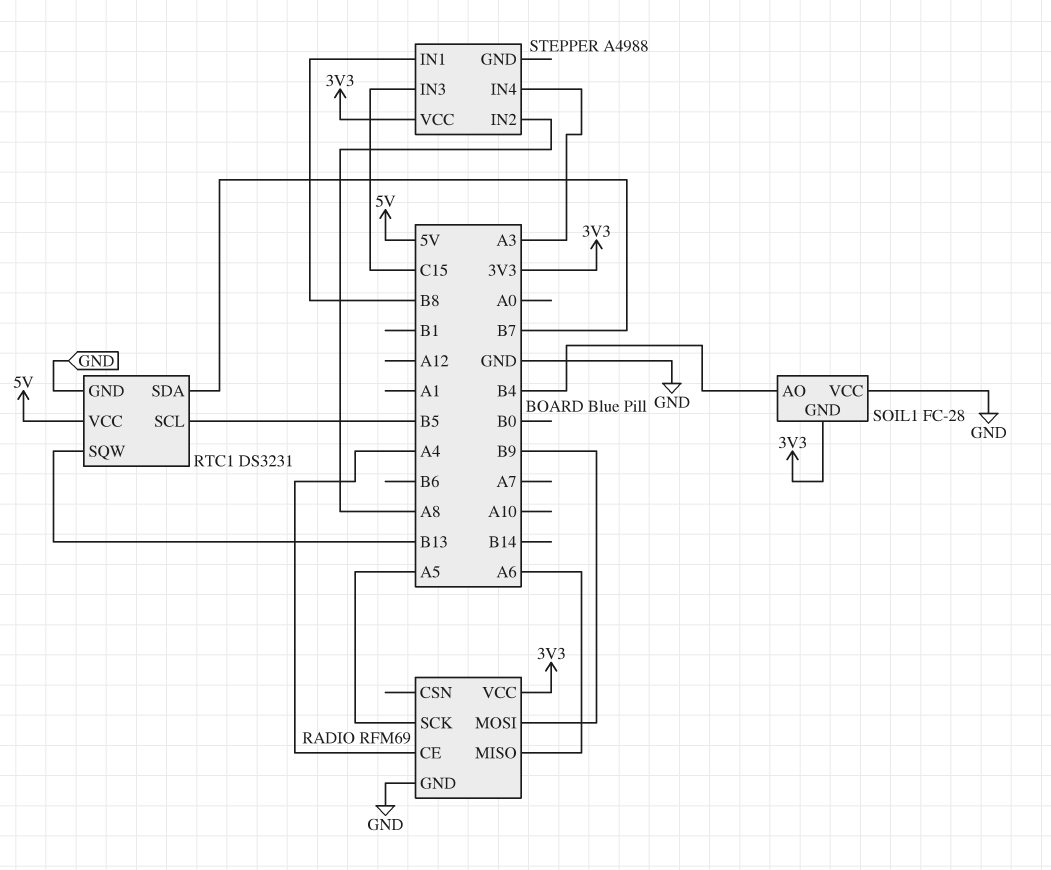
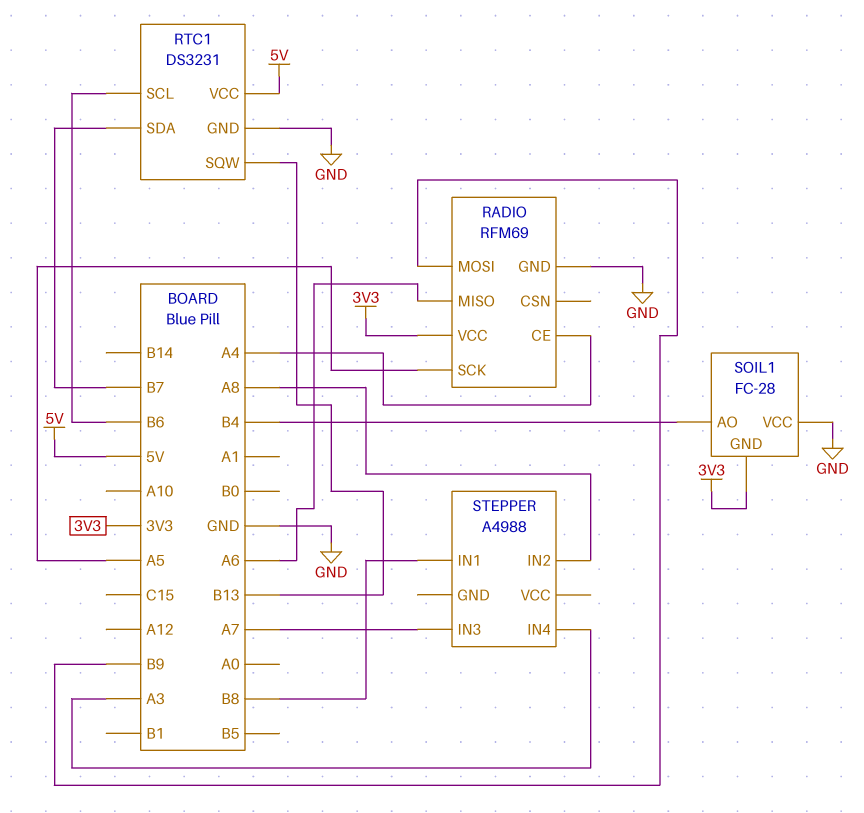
RTC1 pin SCL: B5 -> B6
STEPPER pin IN3: C15 -> A7
STEPPER pin VCC: 3V3 -> none

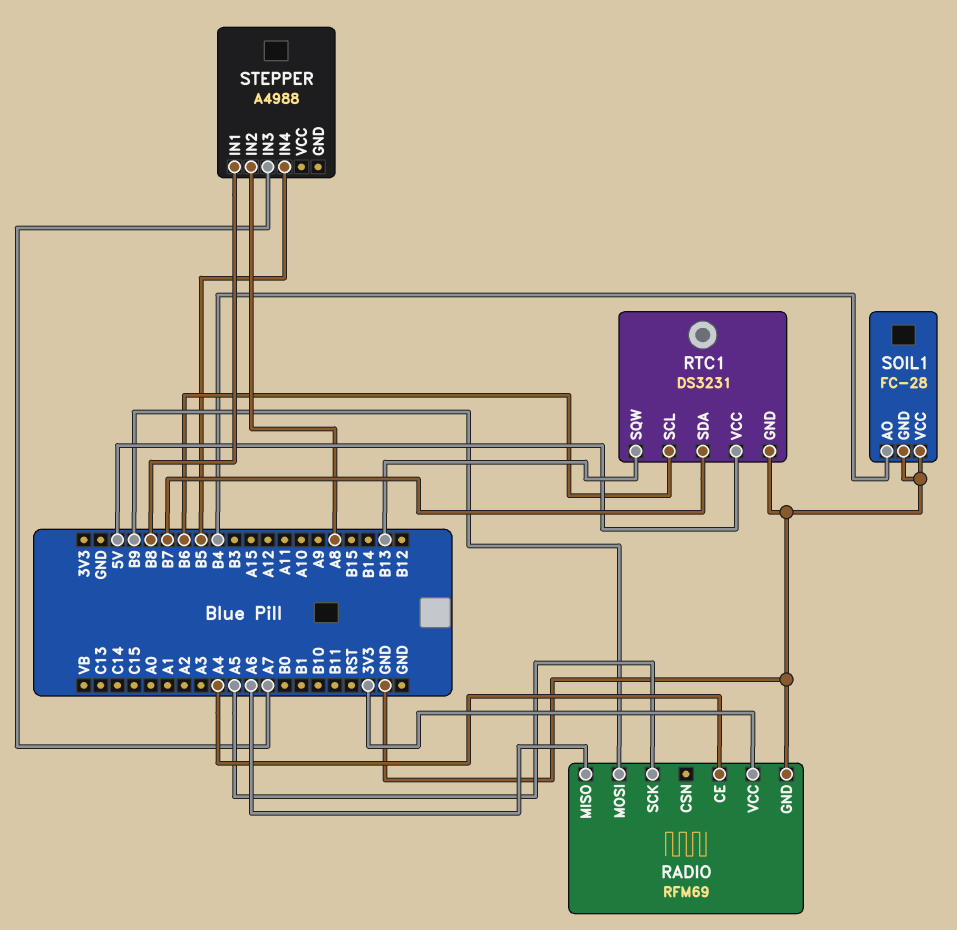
SOIL1 pin GND: 3V3 -> GND
STEPPER pin IN4: A3 -> B5

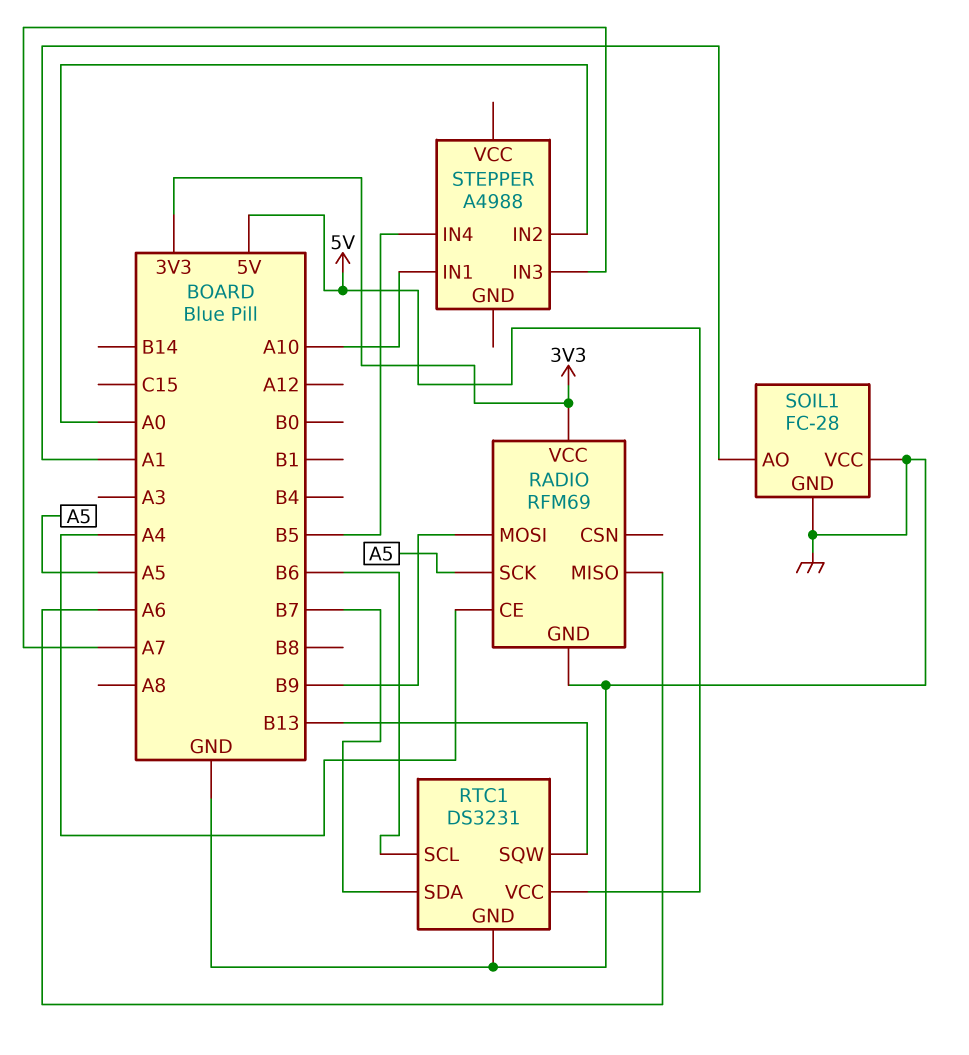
SOIL1 pin AO: B4 -> A1
STEPPER pin IN1: B8 -> A10
STEPPER pin IN2: A8 -> A0

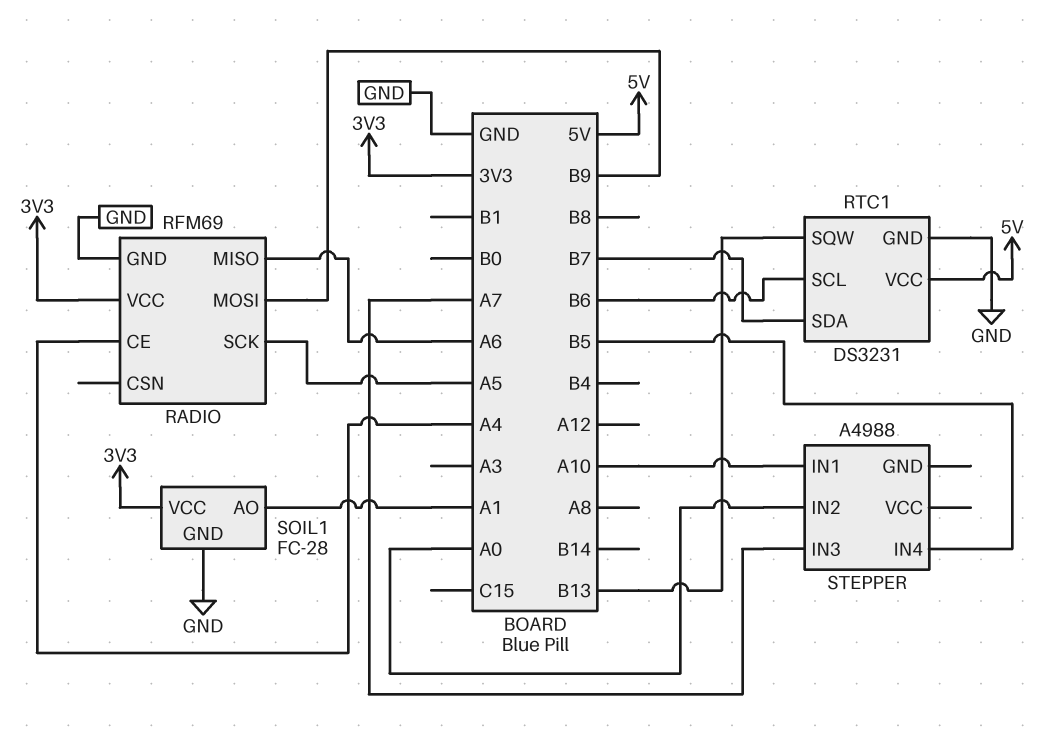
SOIL1 pin VCC: GND -> 3V3

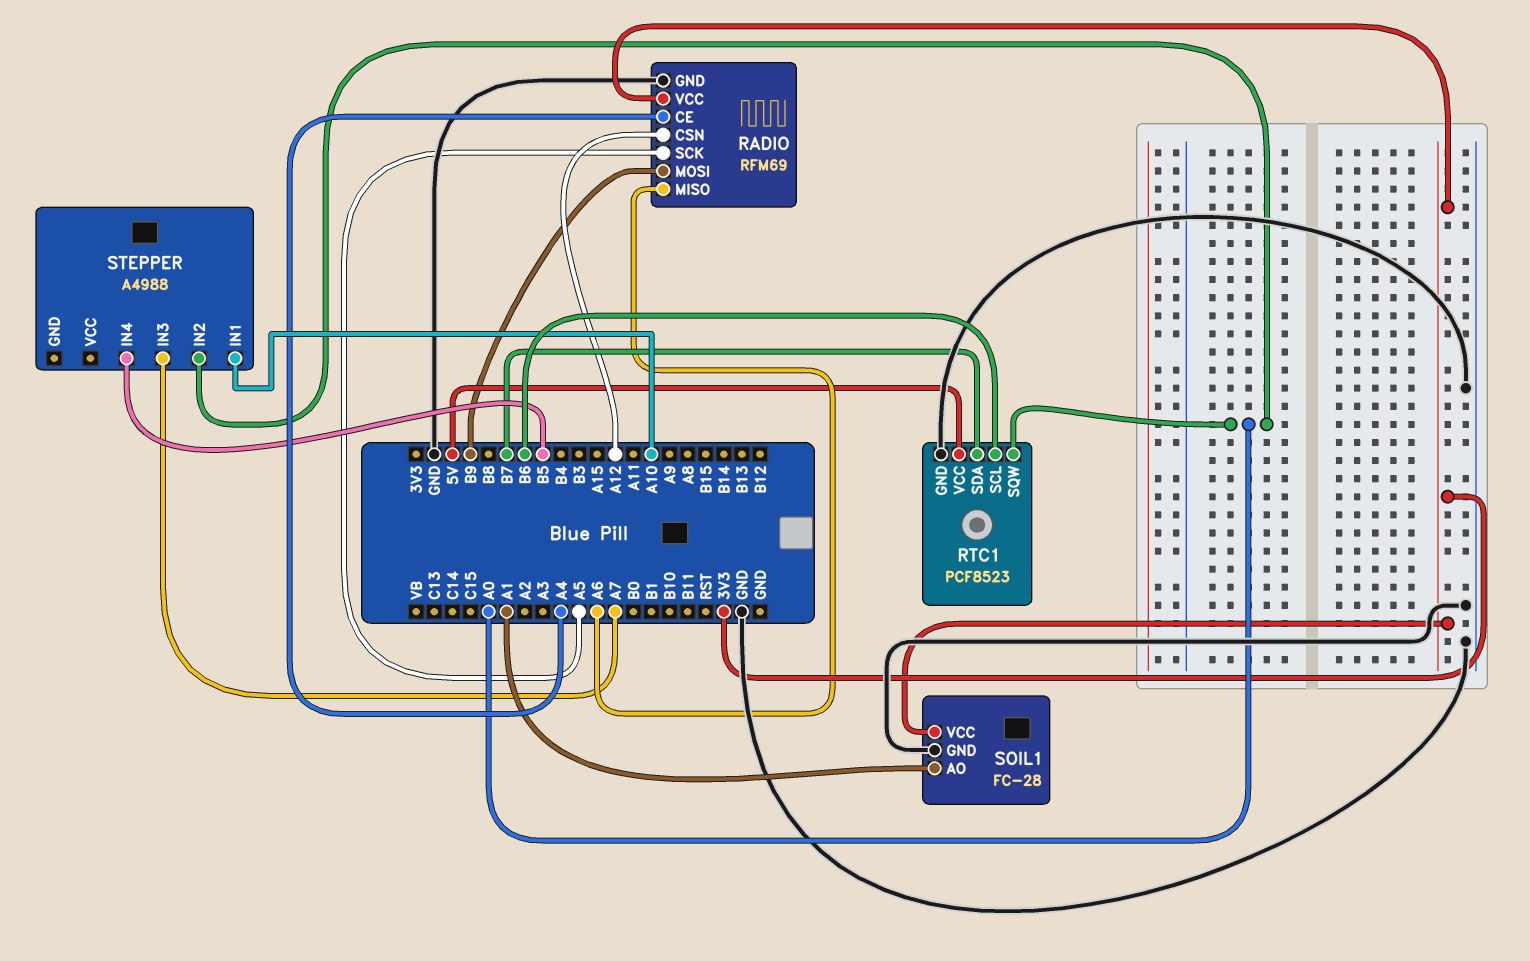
RADIO pin CSN: none -> A12
RTC1: DS3231 -> PCF8523
RTC1 pin SQW: B13 -> A0

